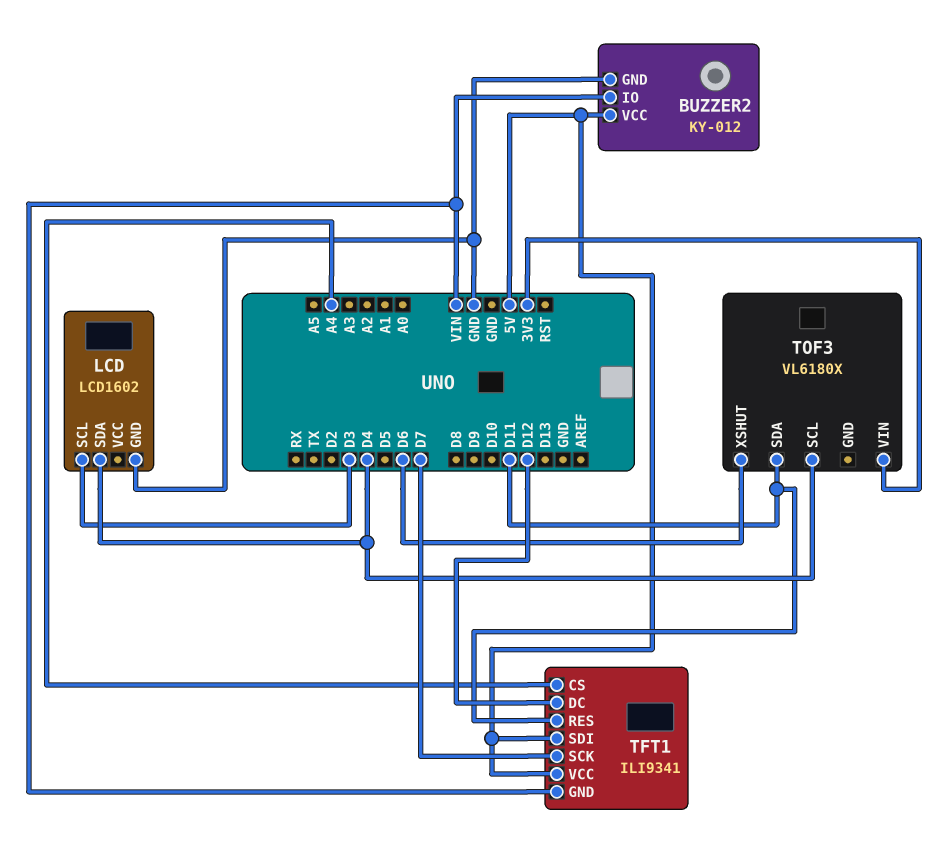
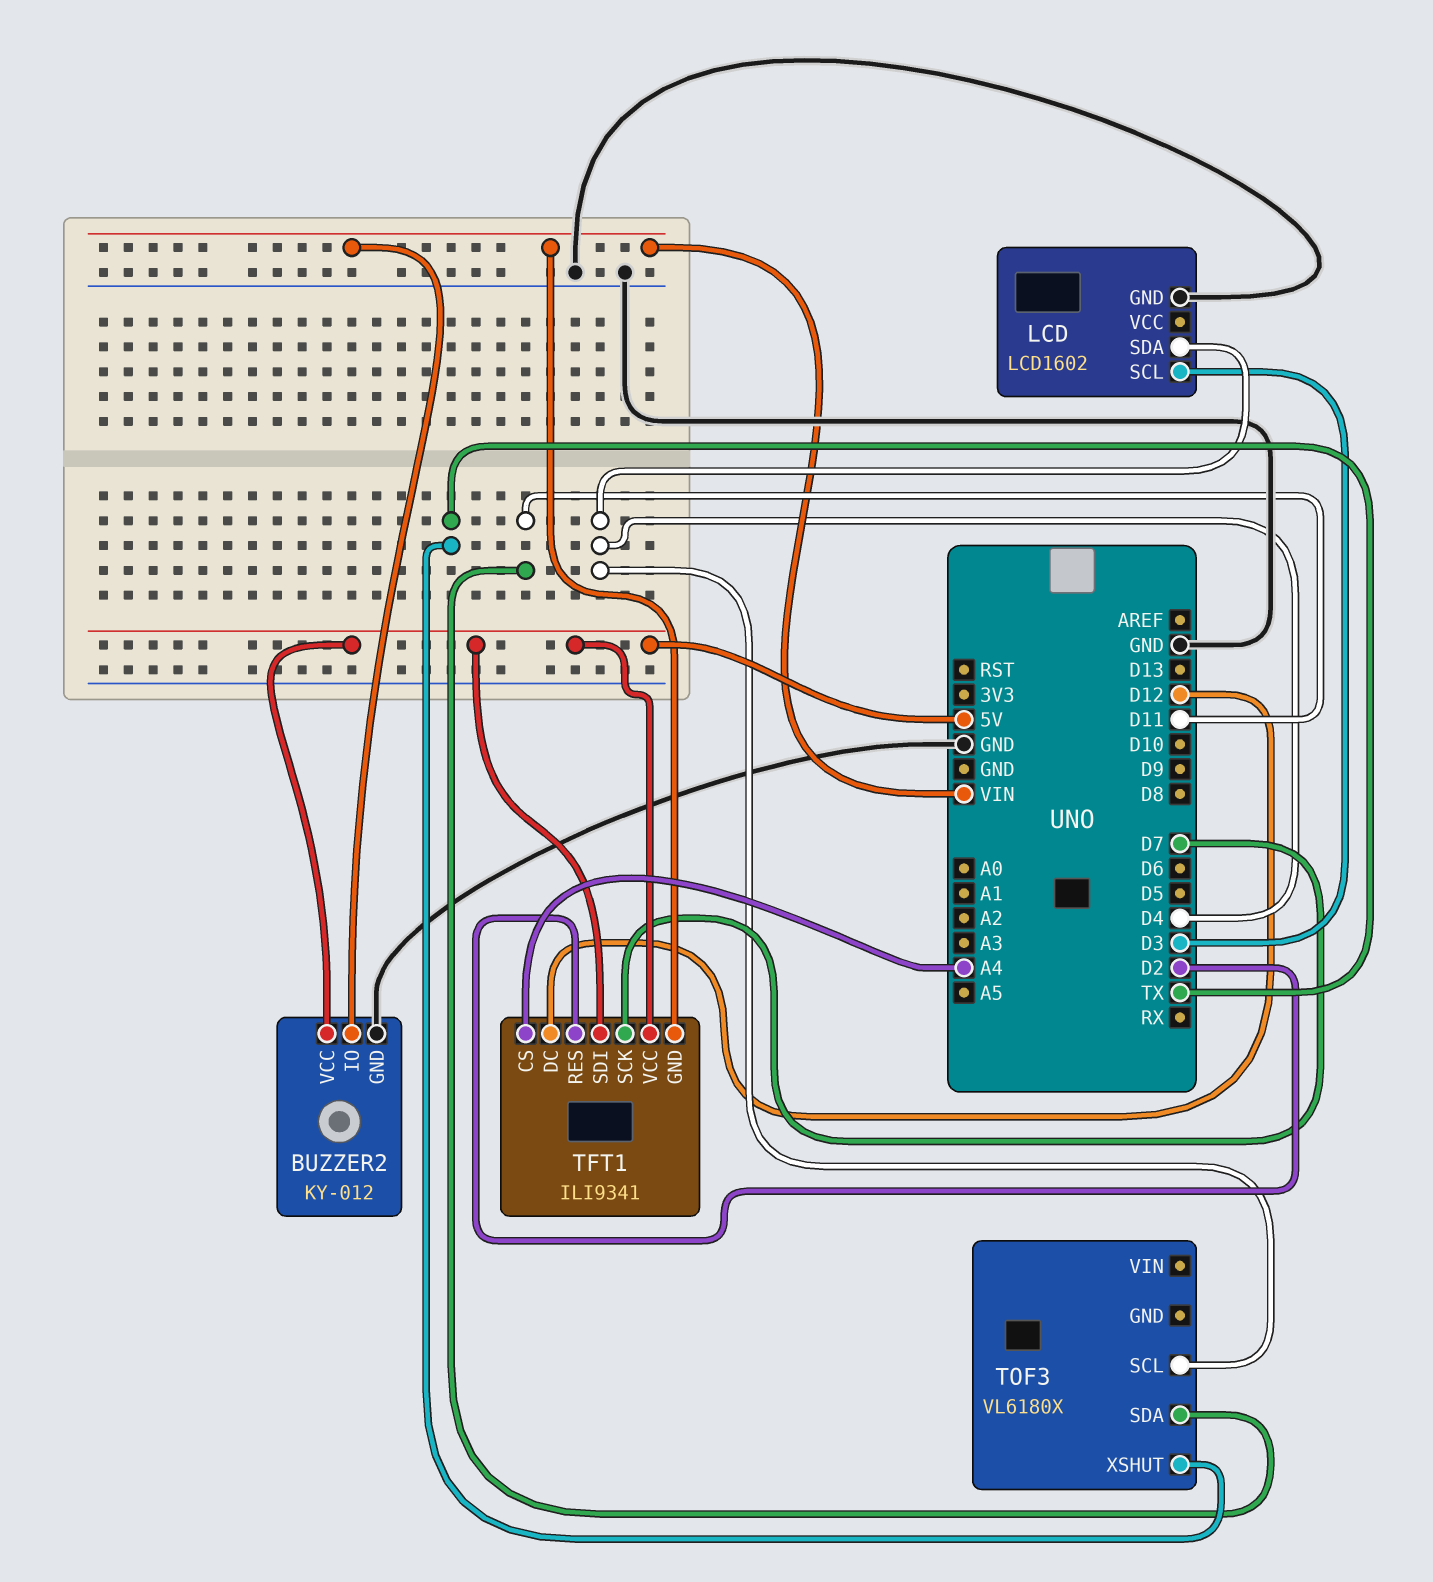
TFT1 pin RES: D11 -> D2
TOF3 pin VIN: 3V3 -> none
TOF3 pin XSHUT: D6 -> TX

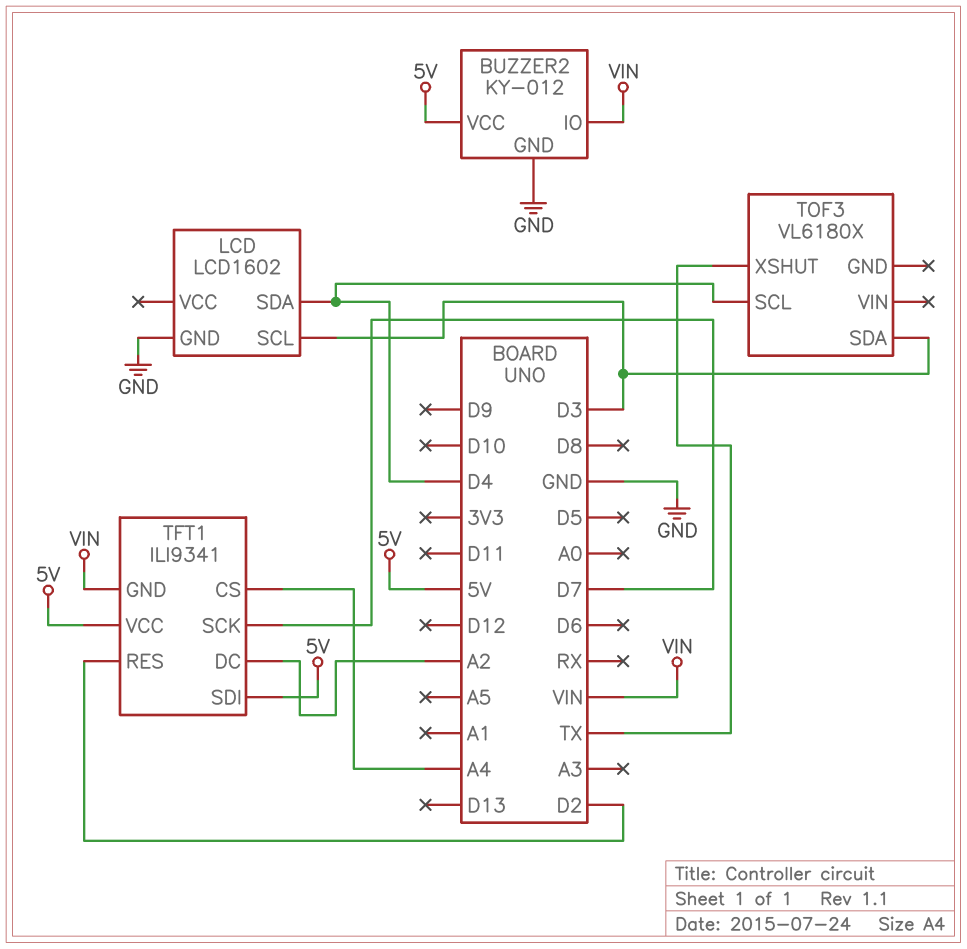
TFT1 pin DC: D12 -> A2
TOF3 pin SDA: D11 -> D3

